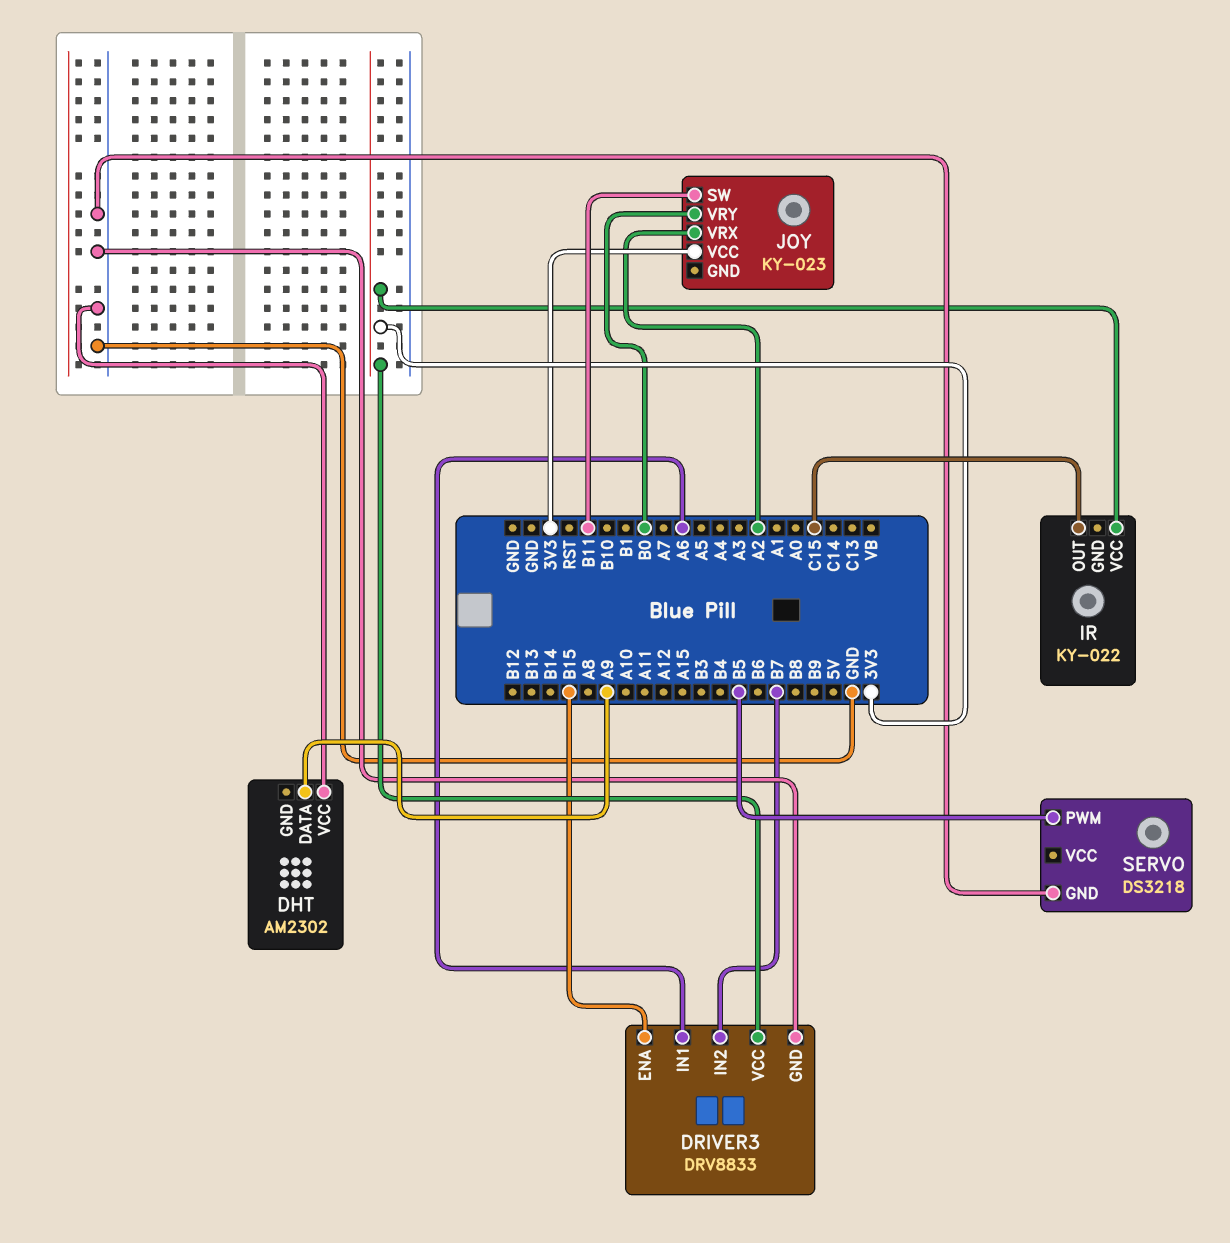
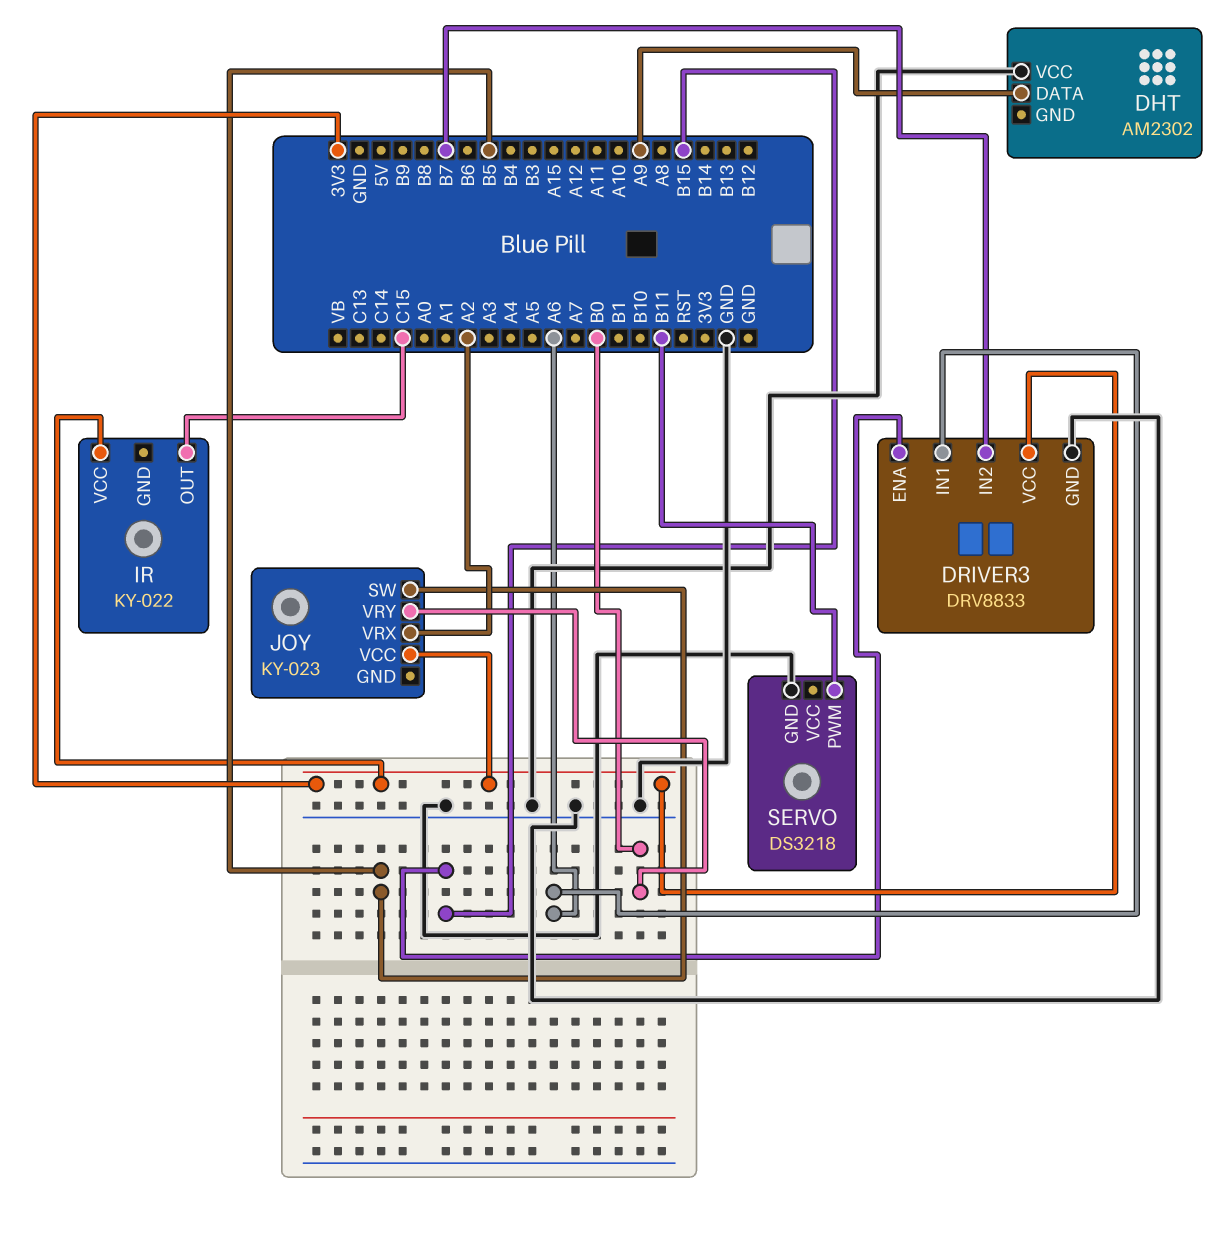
JOY pin SW: B11 -> B5
SERVO pin PWM: B5 -> B11

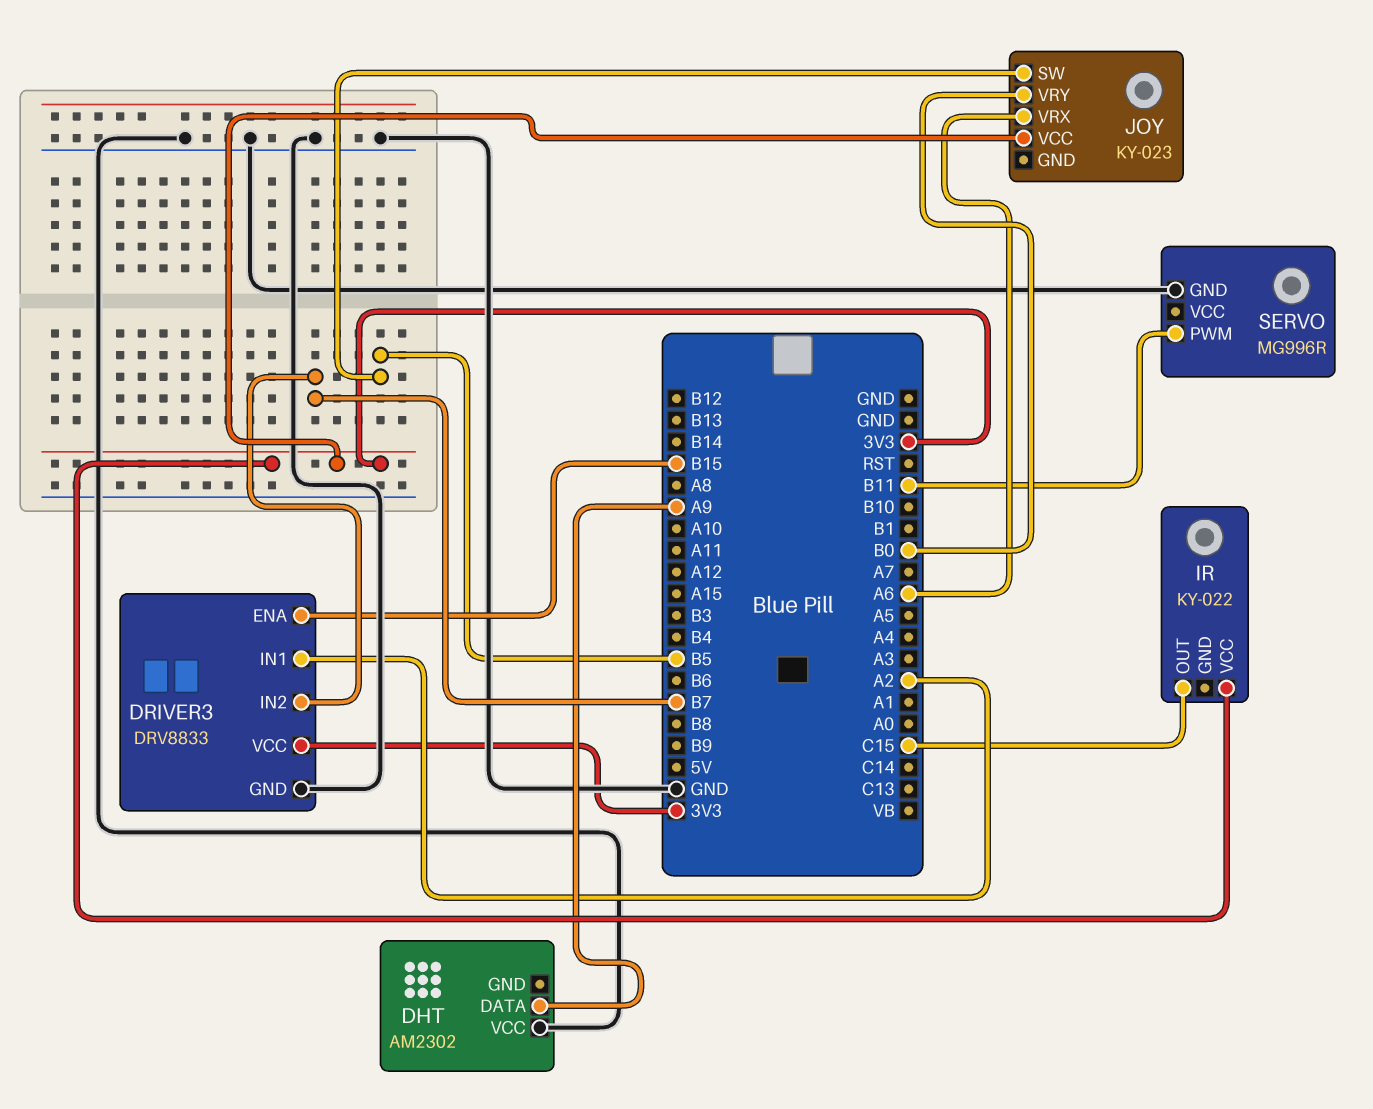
DRIVER3 pin IN1: A6 -> A2
JOY pin VRX: A2 -> A6
SERVO: DS3218 -> MG996R

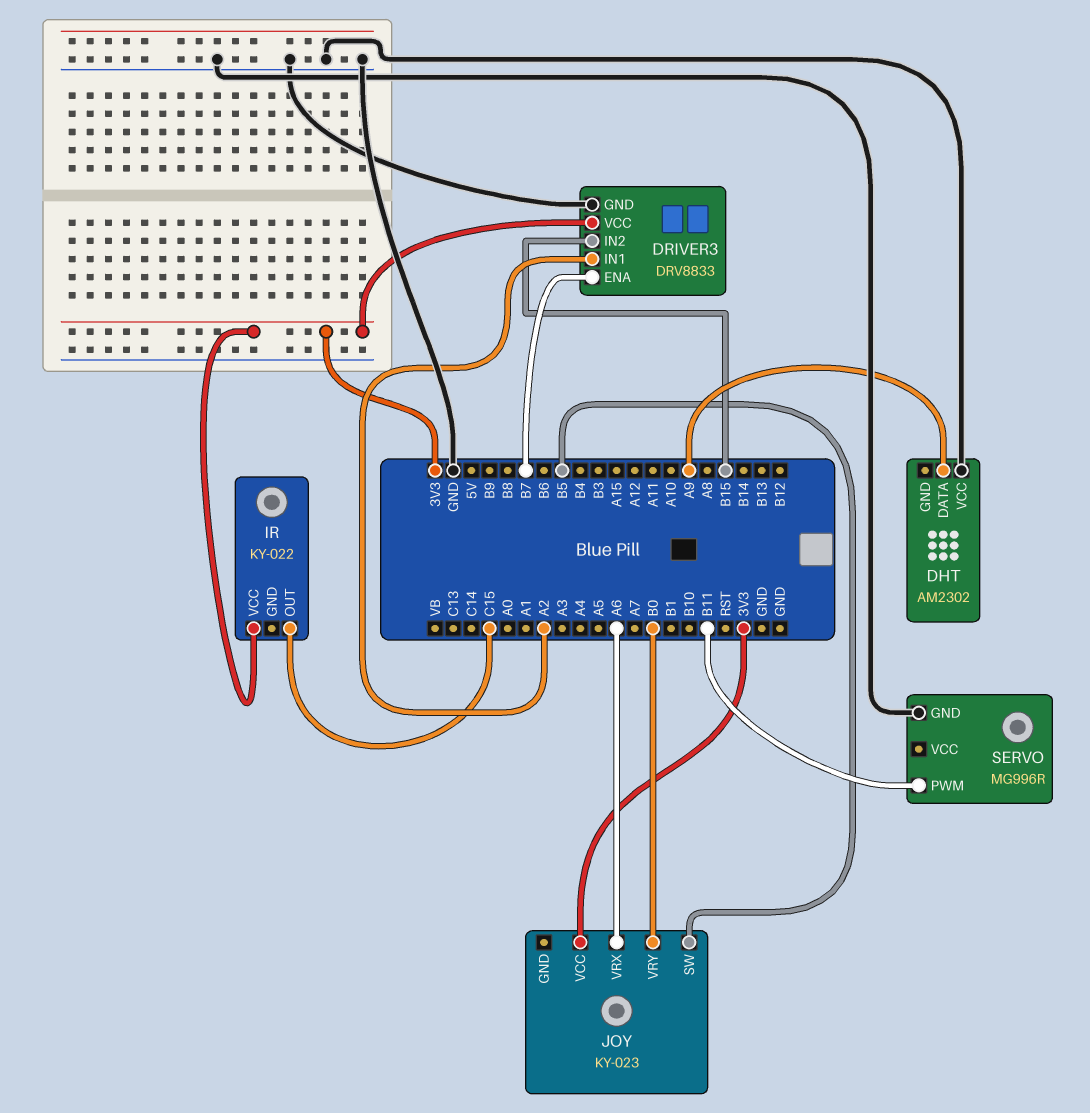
DRIVER3 pin ENA: B15 -> B7
DRIVER3 pin IN2: B7 -> B15

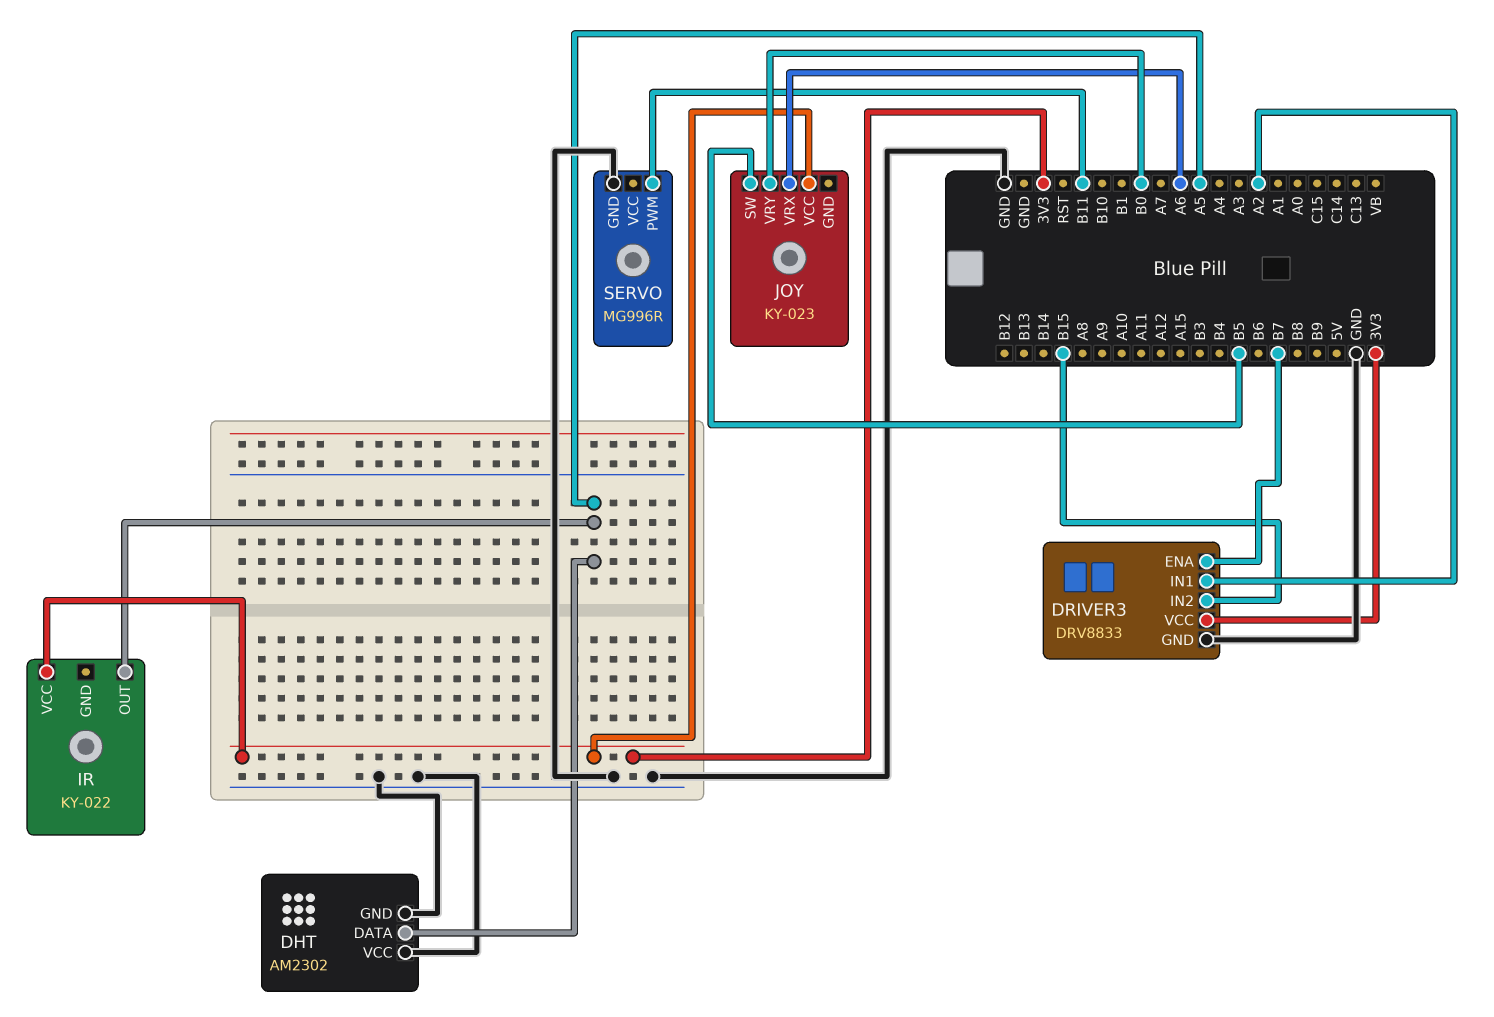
DHT pin DATA: A9 -> A5
DHT pin GND: none -> GND
IR pin OUT: C15 -> A5

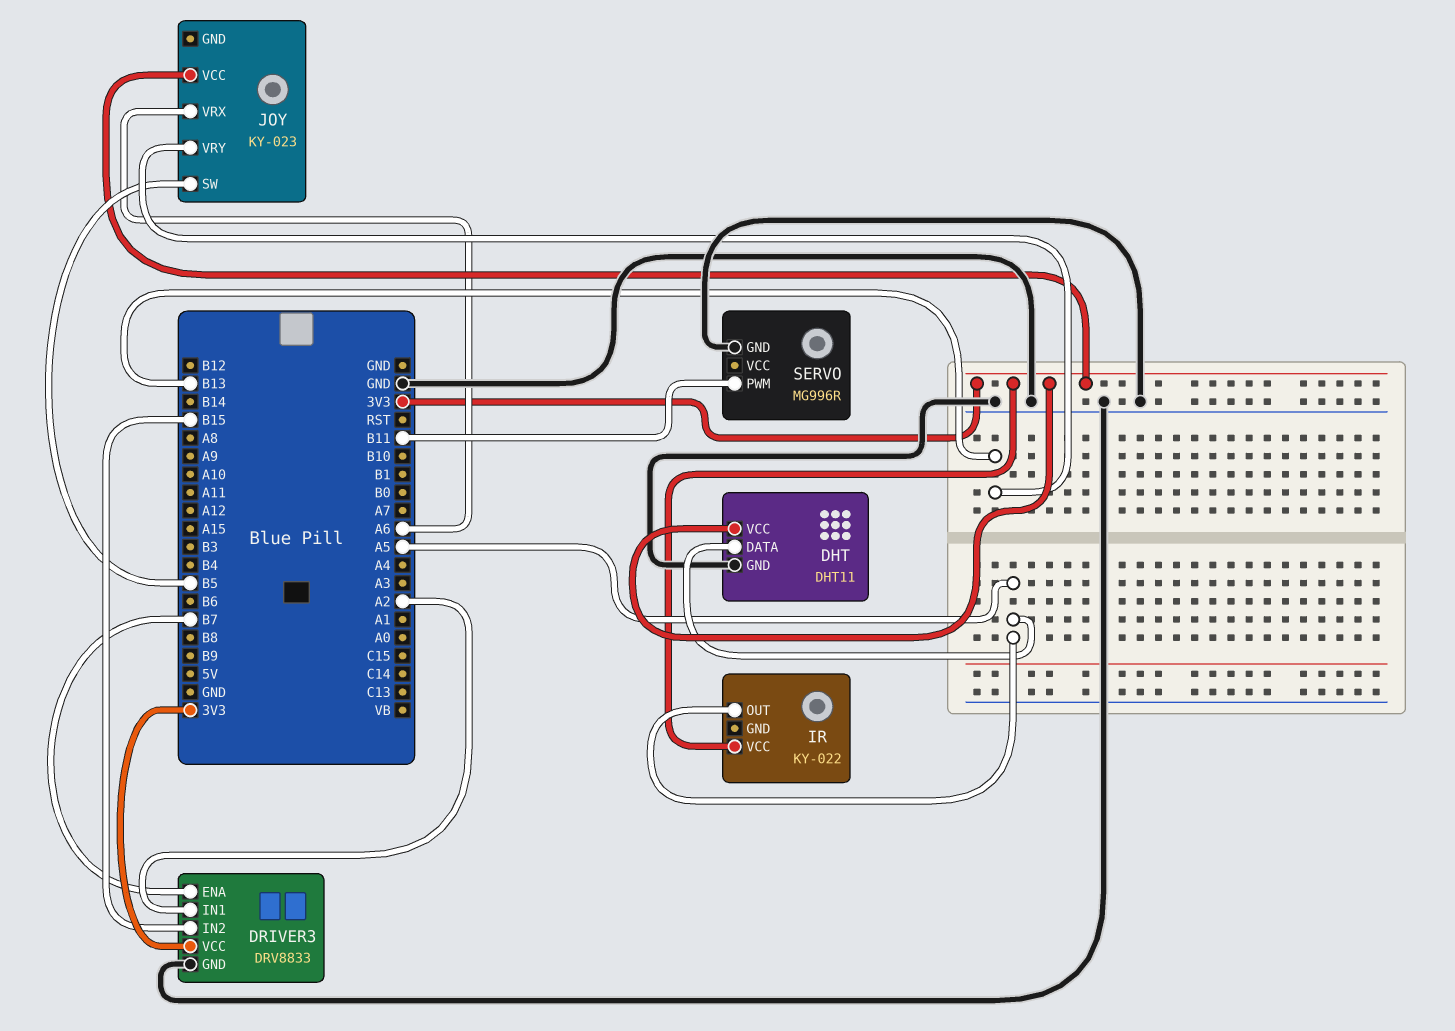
DHT: AM2302 -> DHT11
DHT pin VCC: GND -> 3V3
JOY pin VRY: B0 -> B13

